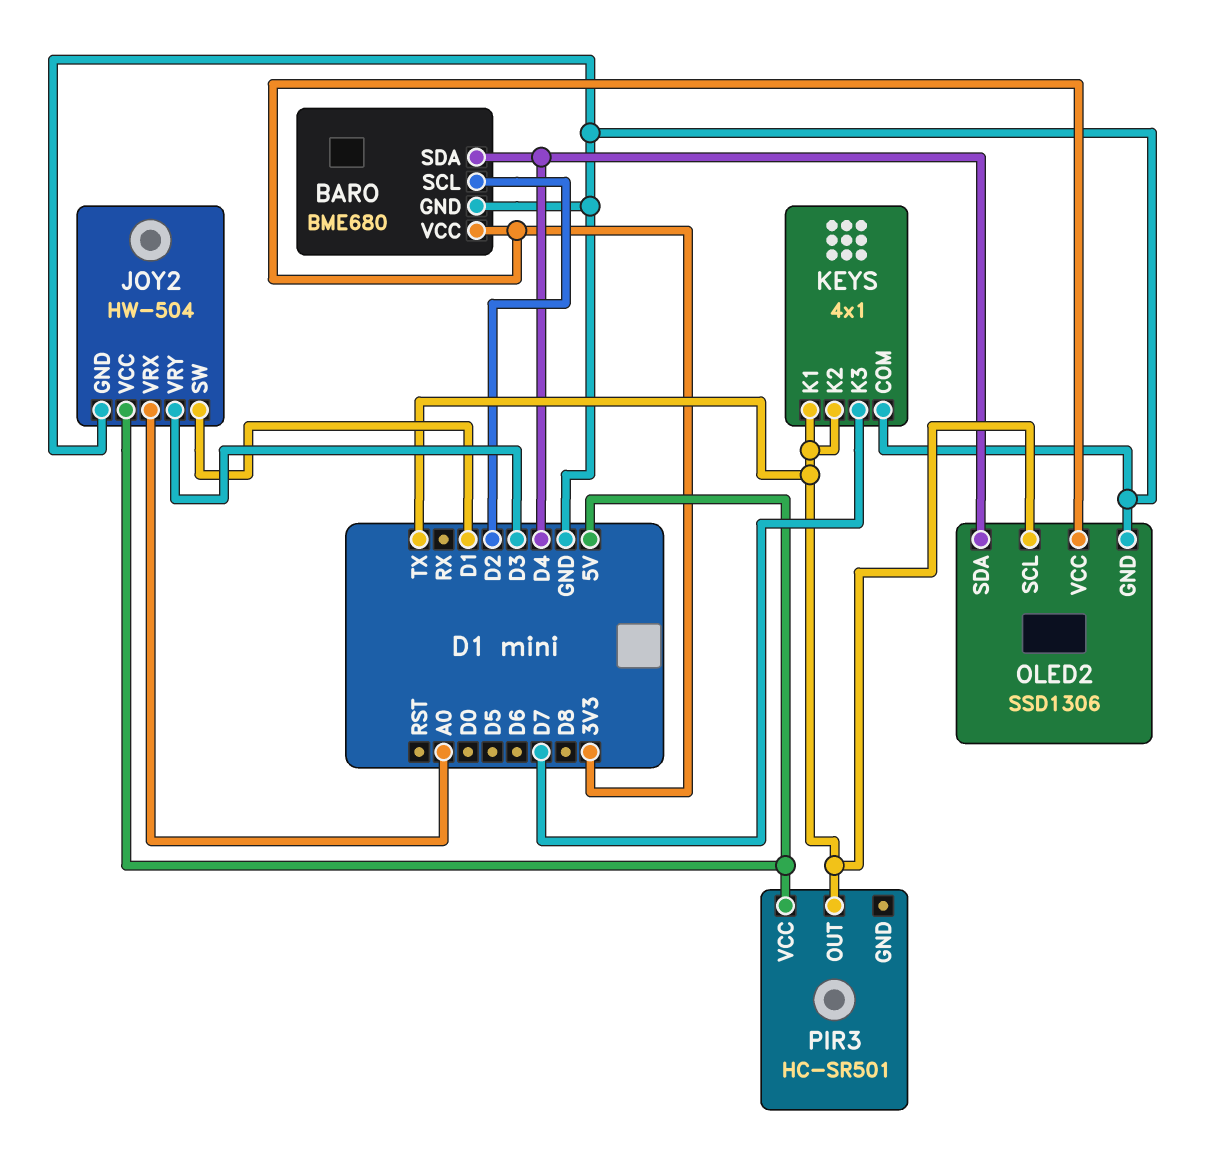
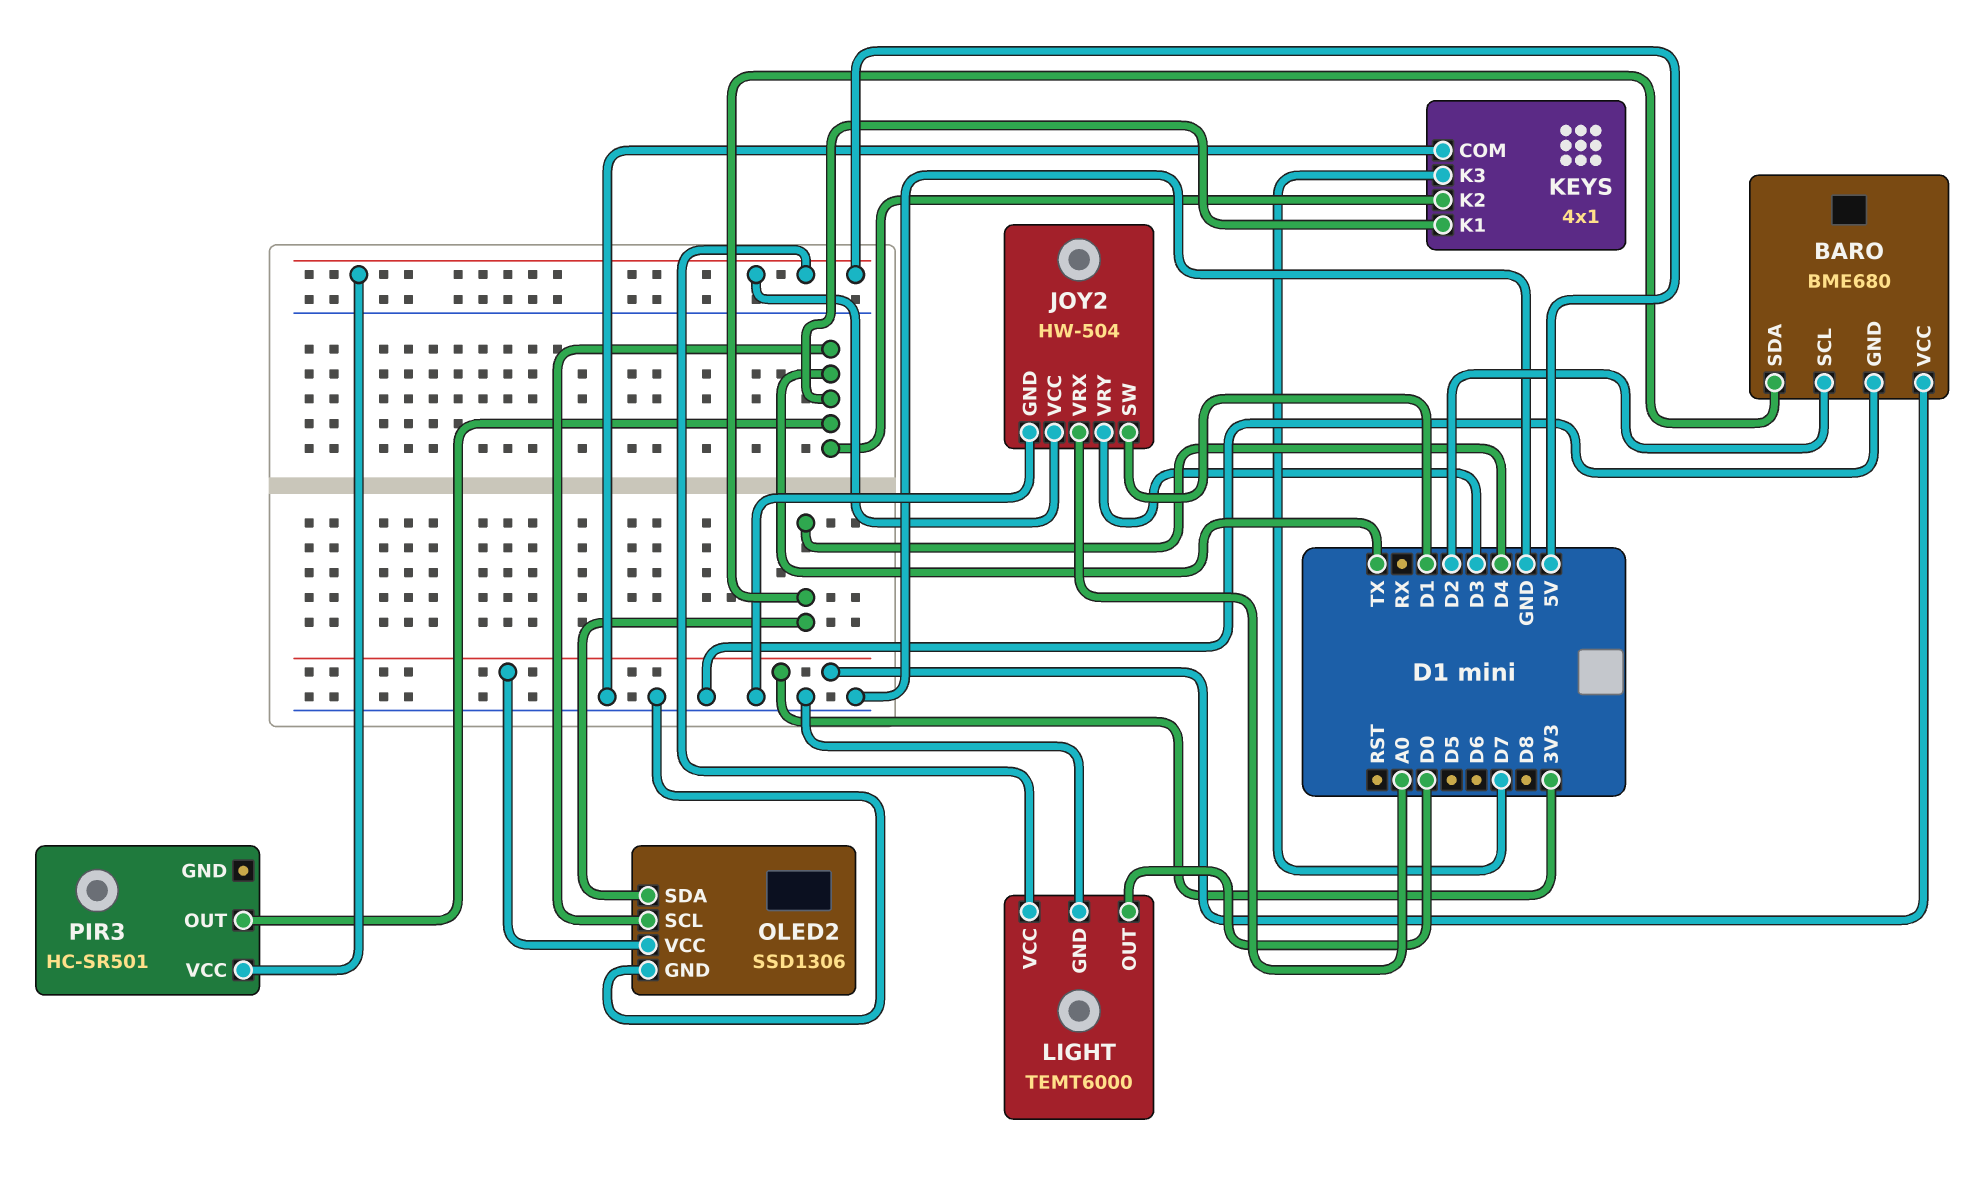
LIGHT: none -> TEMT6000
LIGHT pin GND: none -> GND
LIGHT pin OUT: none -> D0
LIGHT pin VCC: none -> 5V

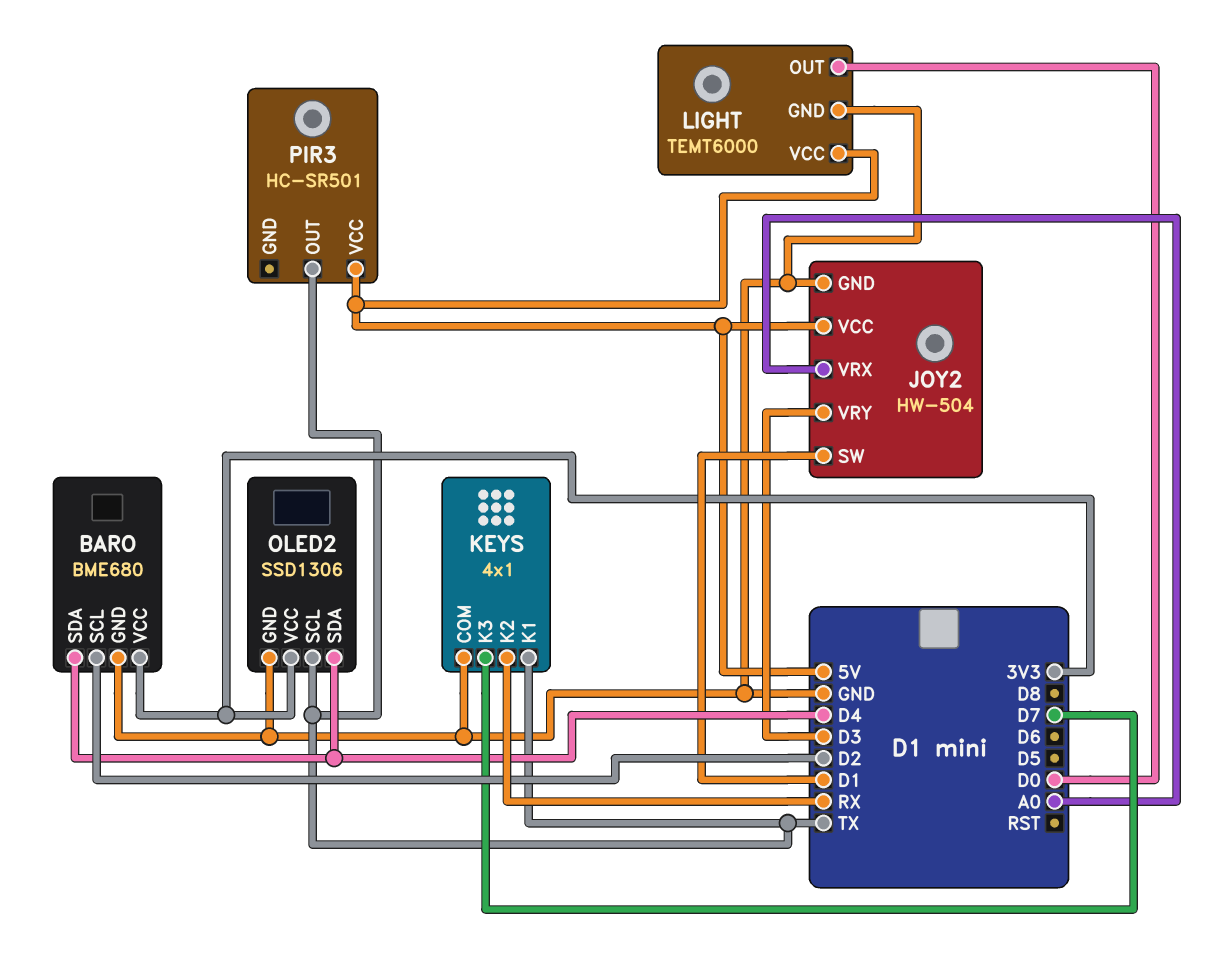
KEYS pin K2: TX -> RX

